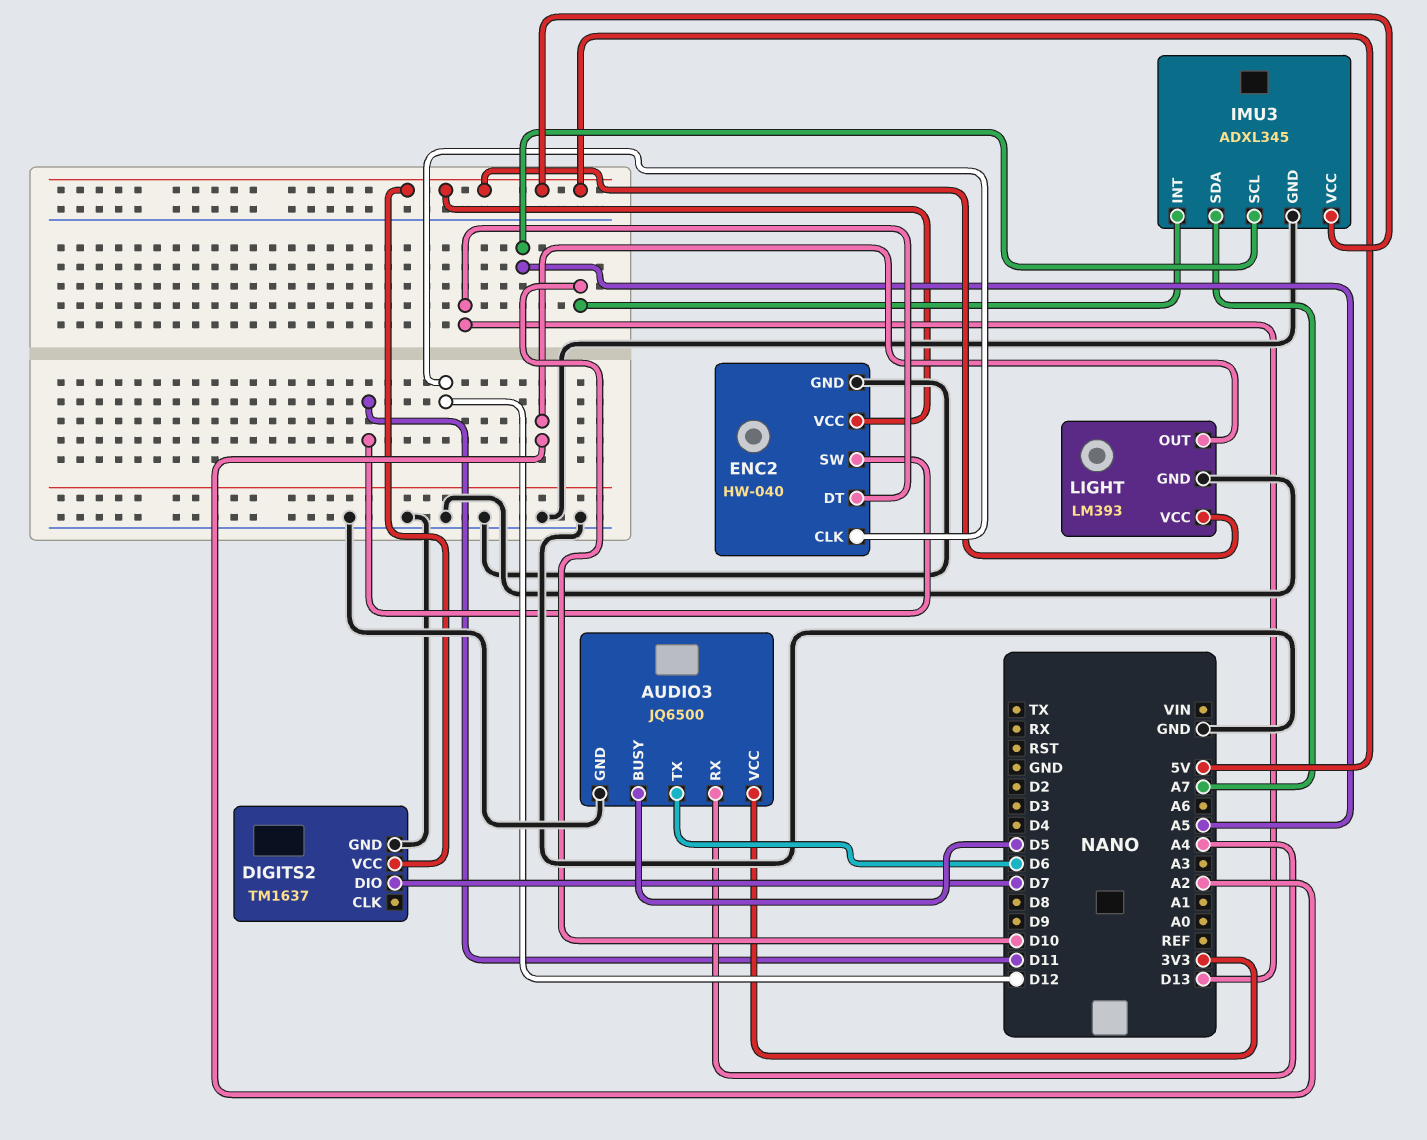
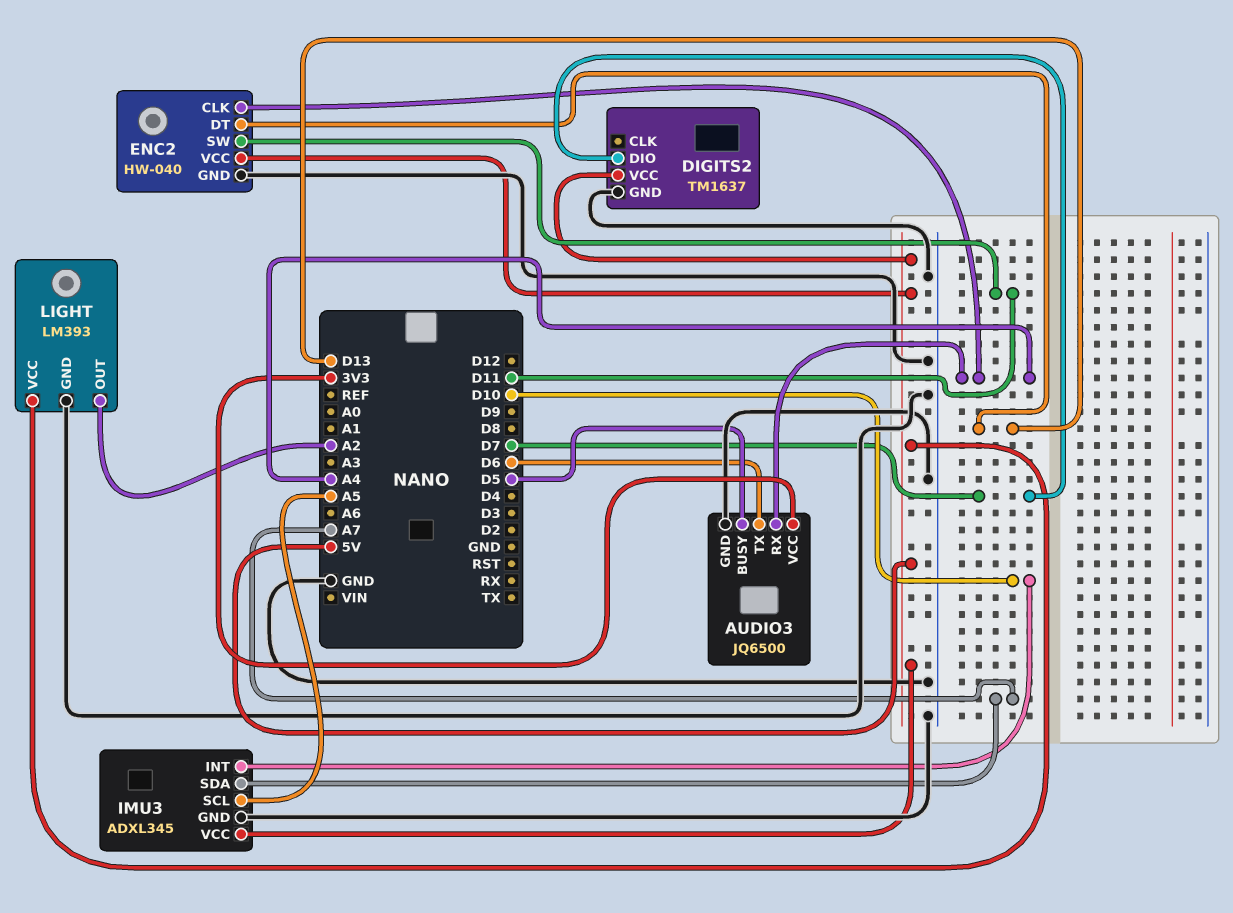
ENC2 pin CLK: D12 -> A4

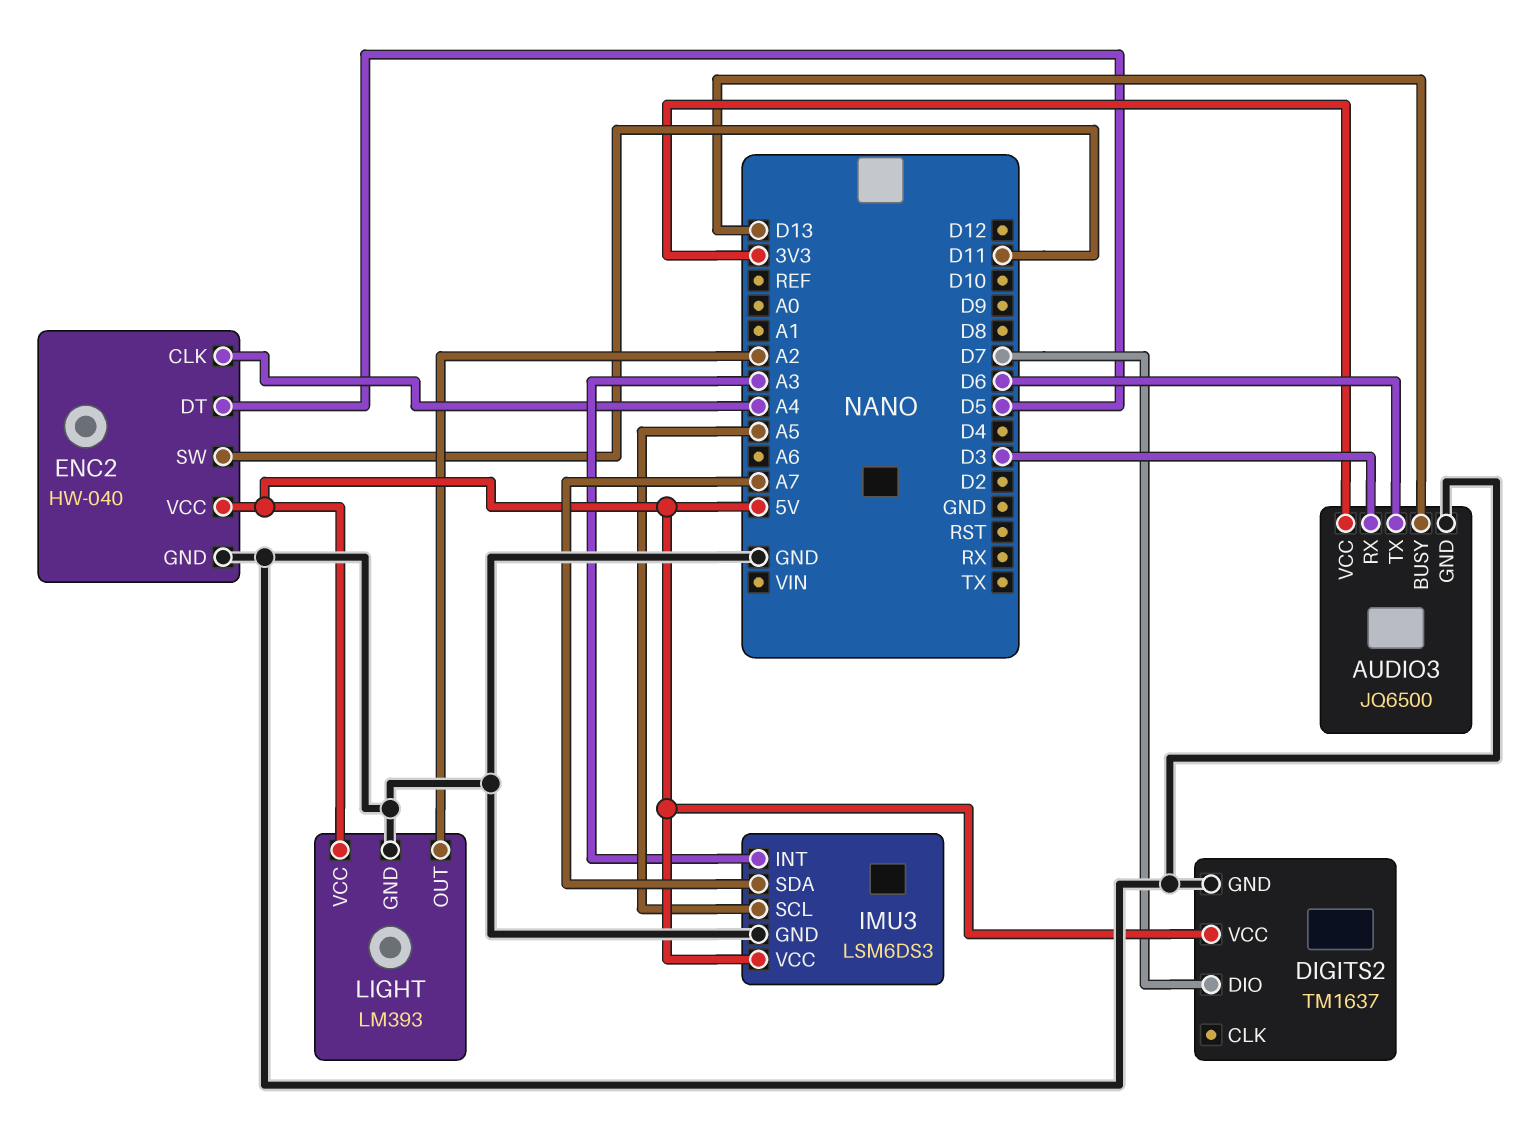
AUDIO3 pin BUSY: D5 -> D13
AUDIO3 pin RX: A4 -> D3
ENC2 pin DT: D13 -> D5
IMU3: ADXL345 -> LSM6DS3
IMU3 pin INT: D10 -> A3

